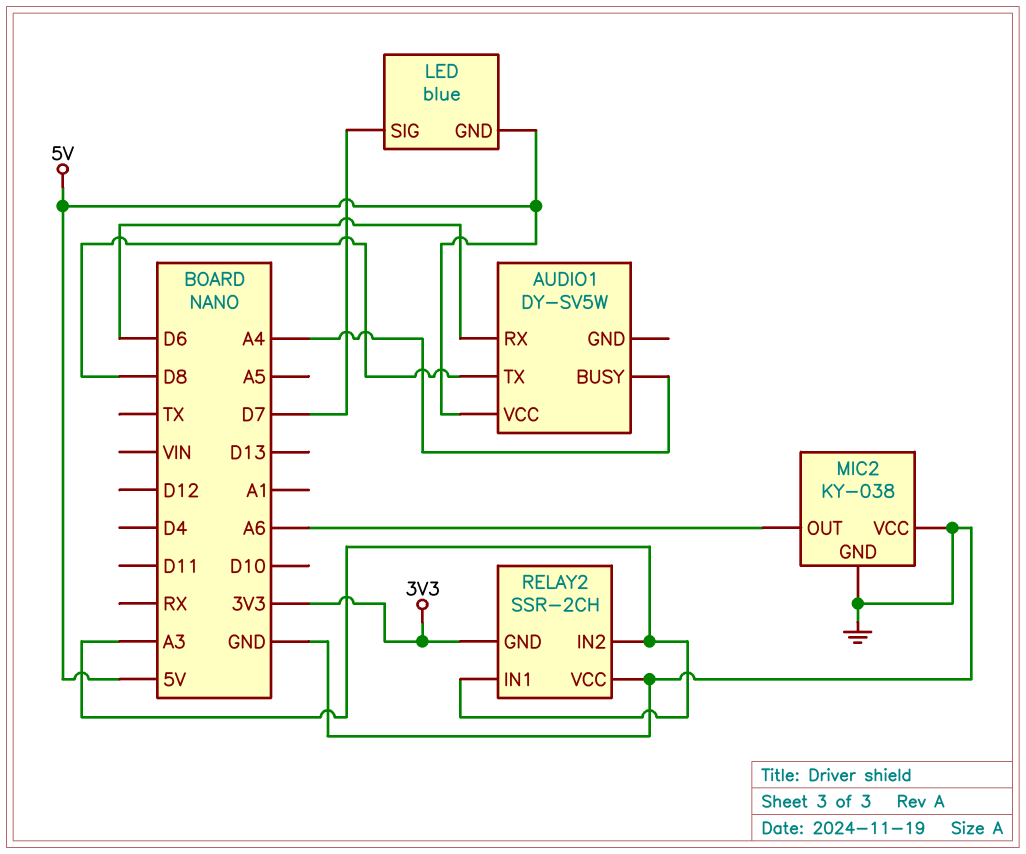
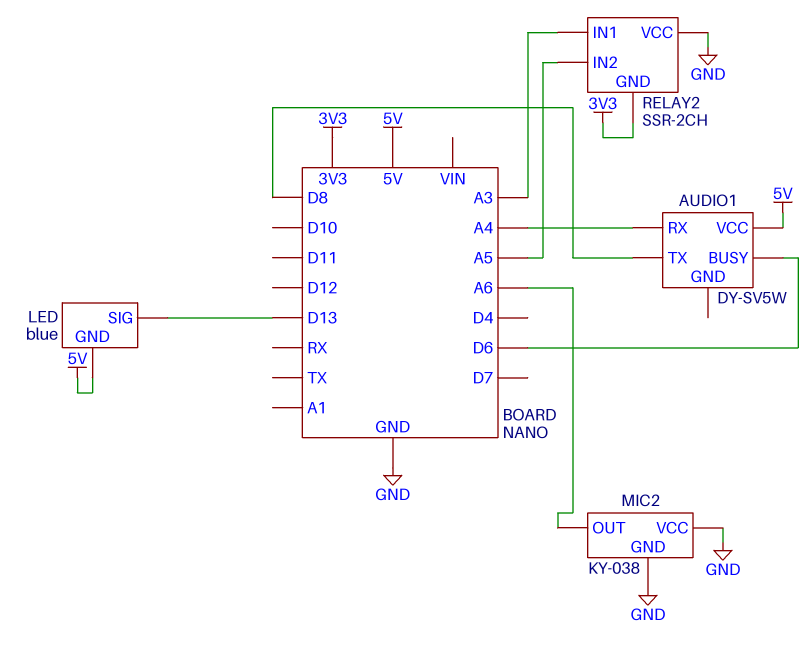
AUDIO1 pin BUSY: A4 -> D6
AUDIO1 pin RX: D6 -> A4
LED pin SIG: D7 -> D13
RELAY2 pin IN2: A3 -> A5

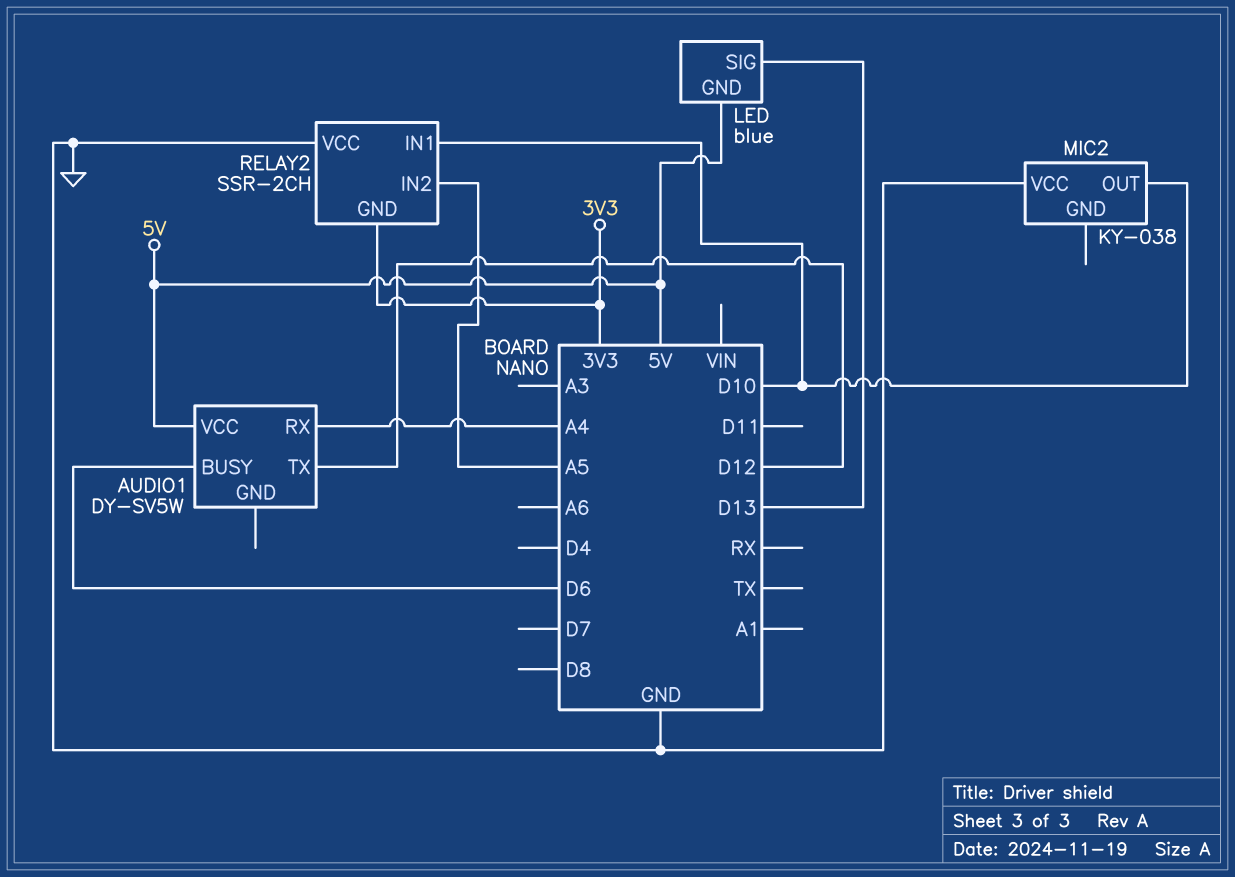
AUDIO1 pin TX: D8 -> D12
MIC2 pin GND: GND -> none
MIC2 pin OUT: A6 -> D10
RELAY2 pin IN1: A3 -> D10

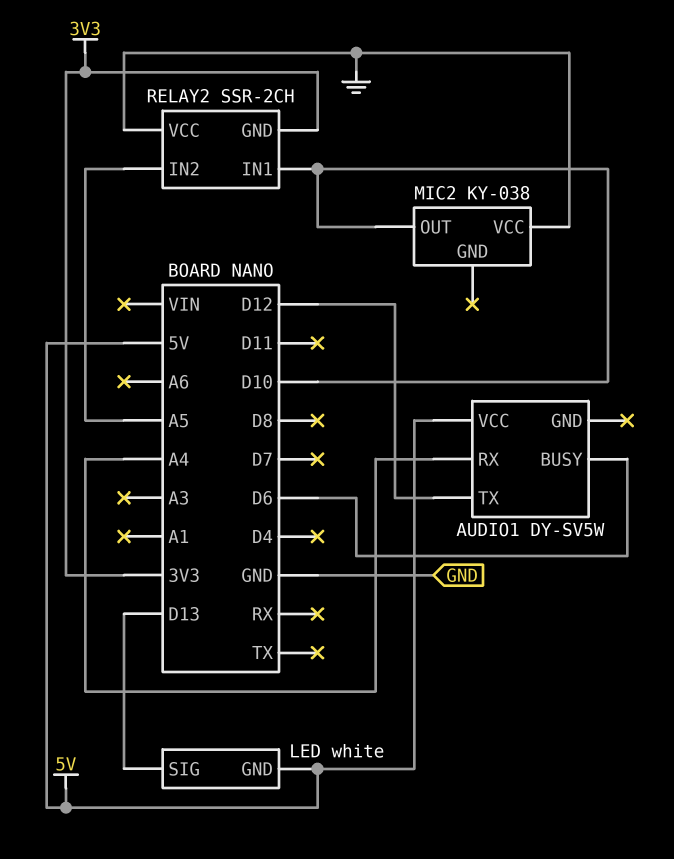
LED: blue -> white

